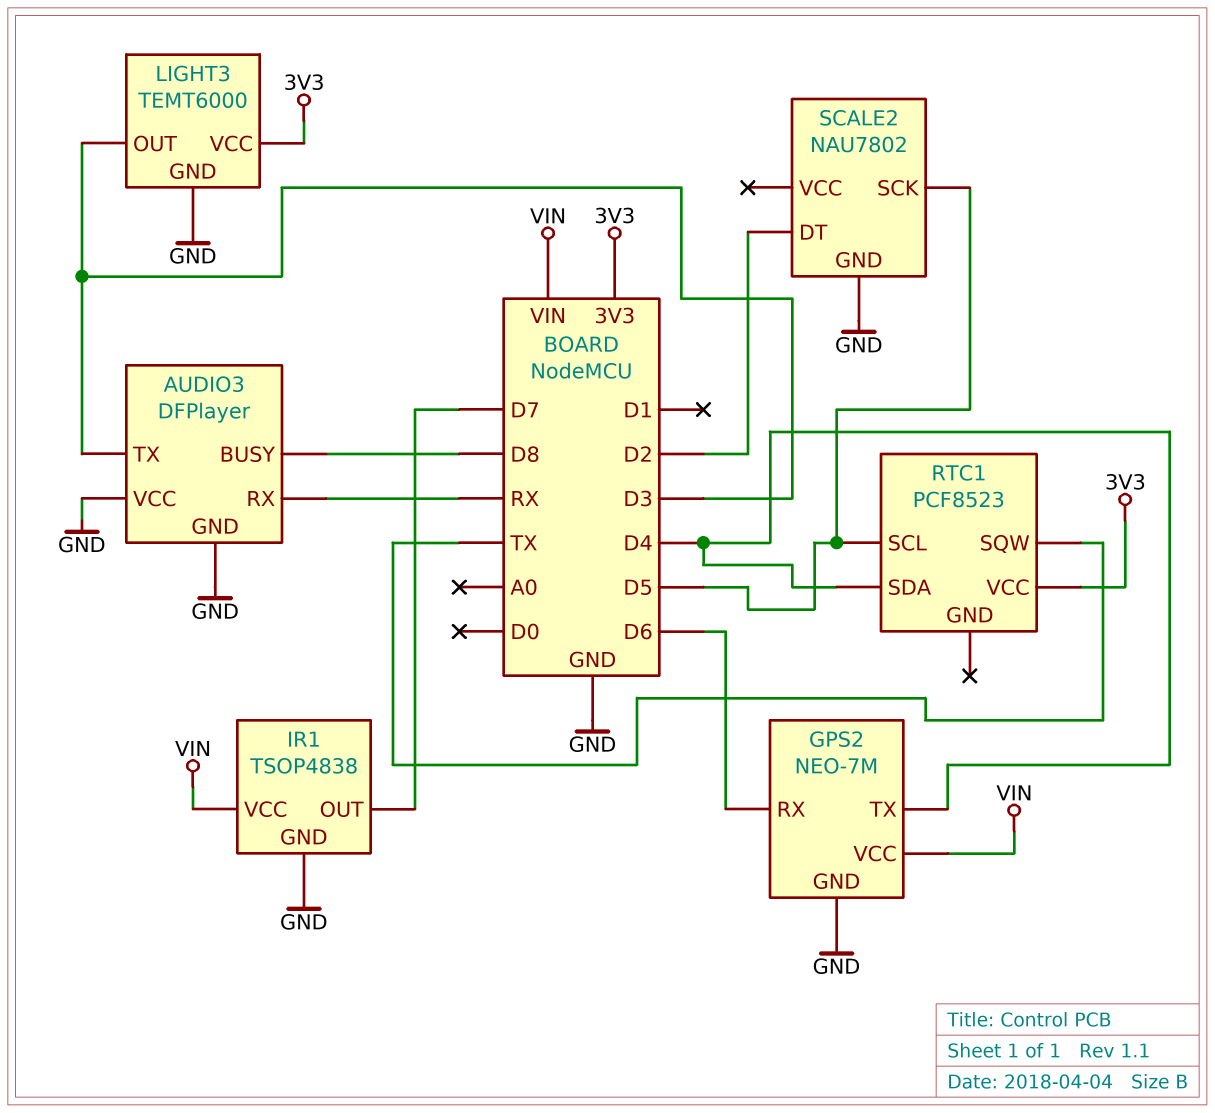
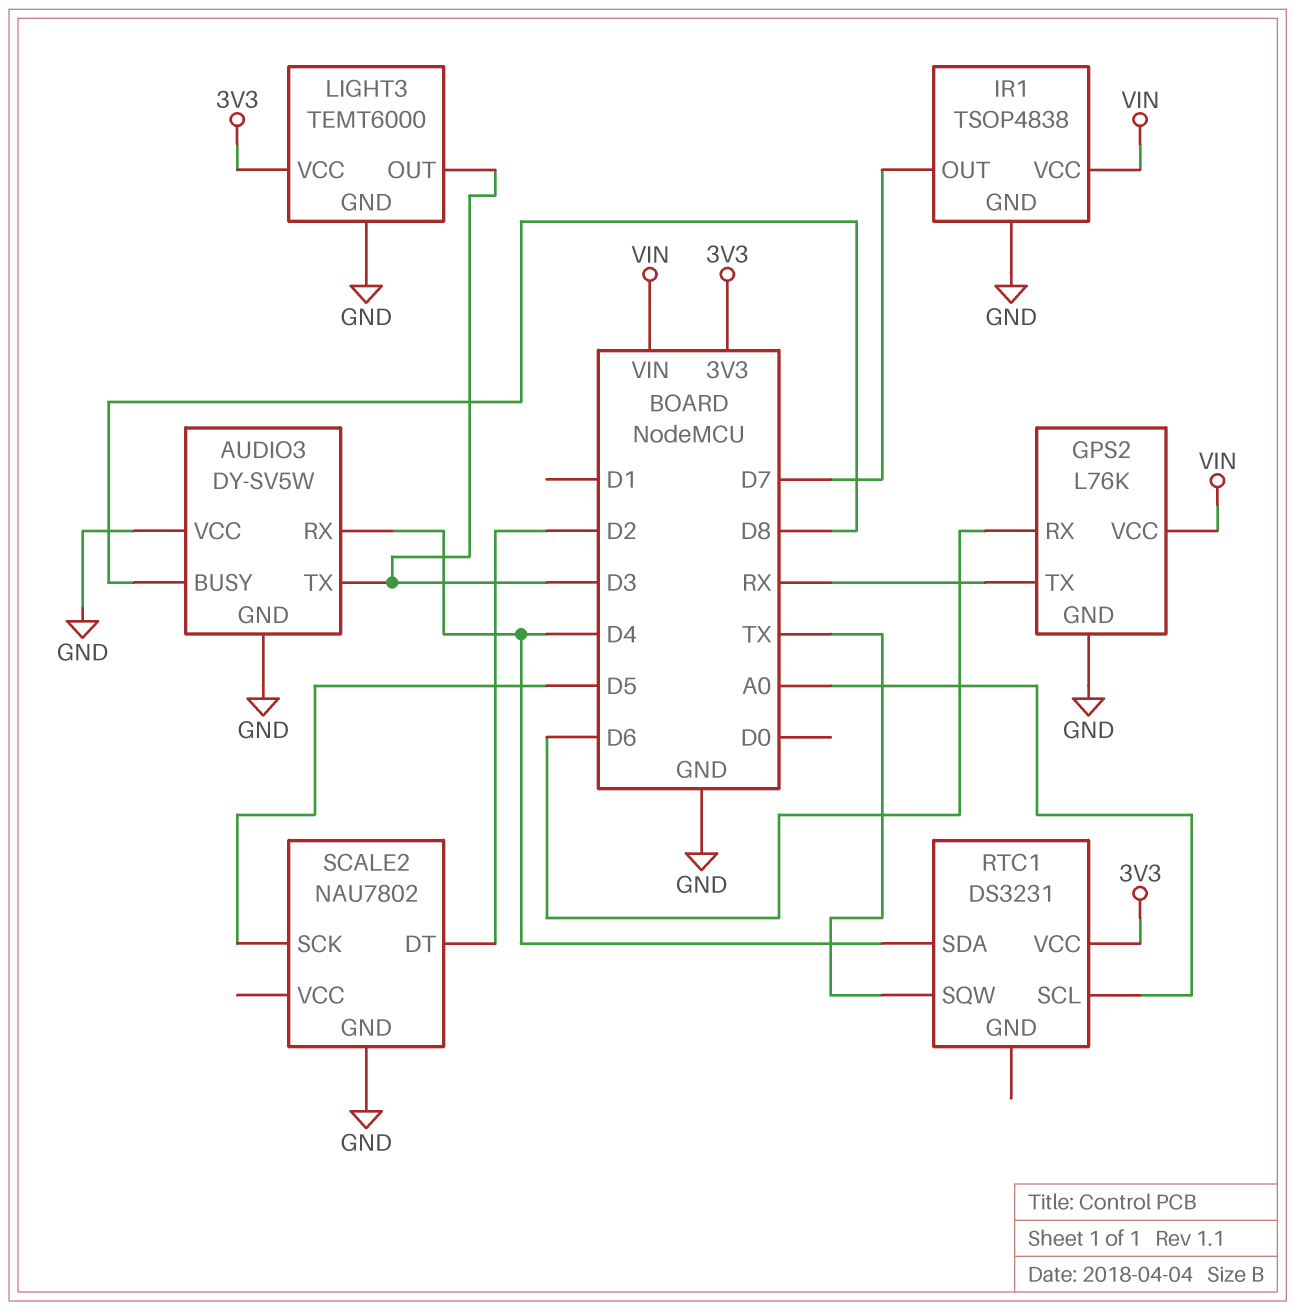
AUDIO3: DFPlayer -> DY-SV5W
AUDIO3 pin RX: RX -> D4
GPS2: NEO-7M -> L76K
GPS2 pin TX: D4 -> RX
RTC1: PCF8523 -> DS3231
RTC1 pin SCL: D5 -> A0

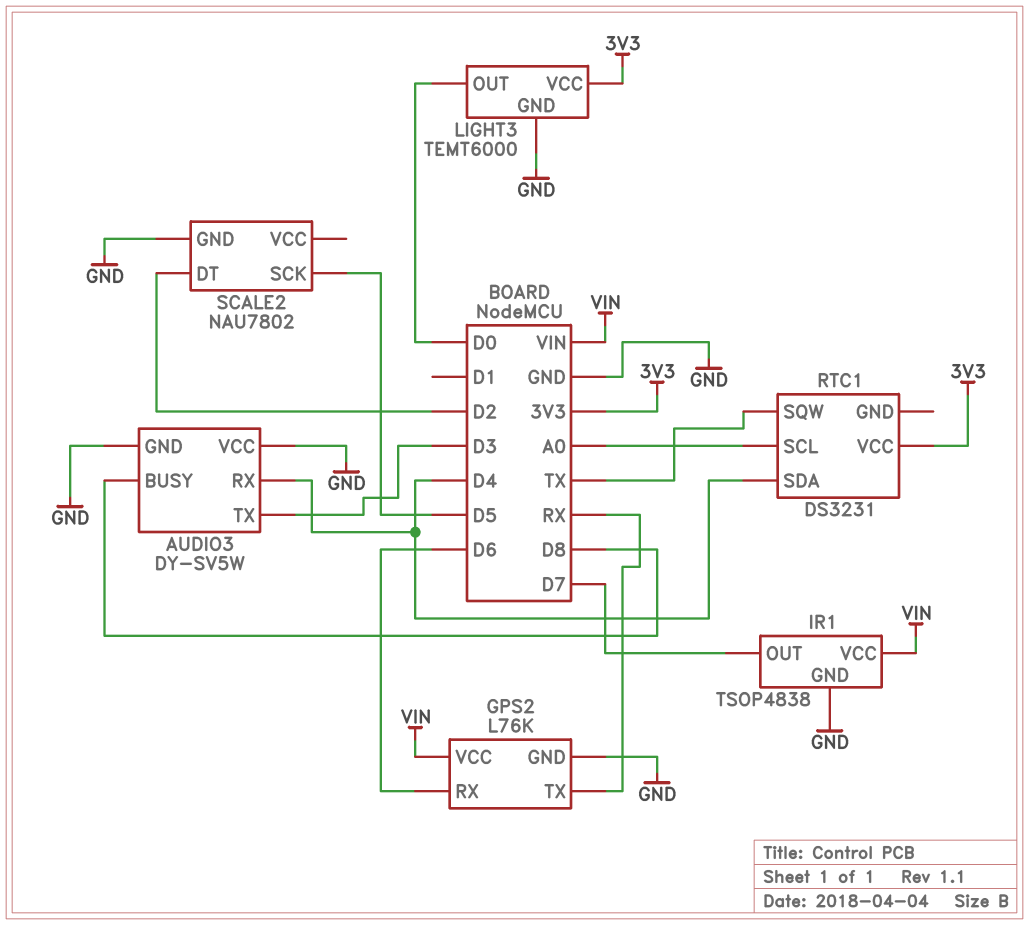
LIGHT3 pin OUT: D3 -> D0

